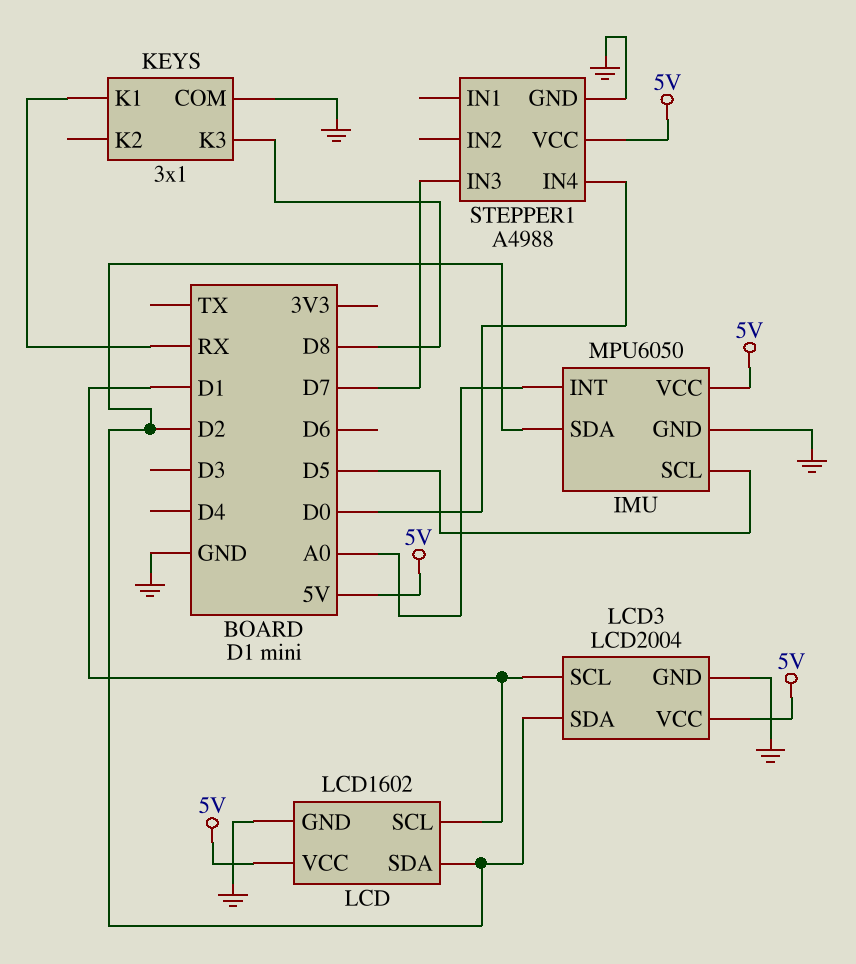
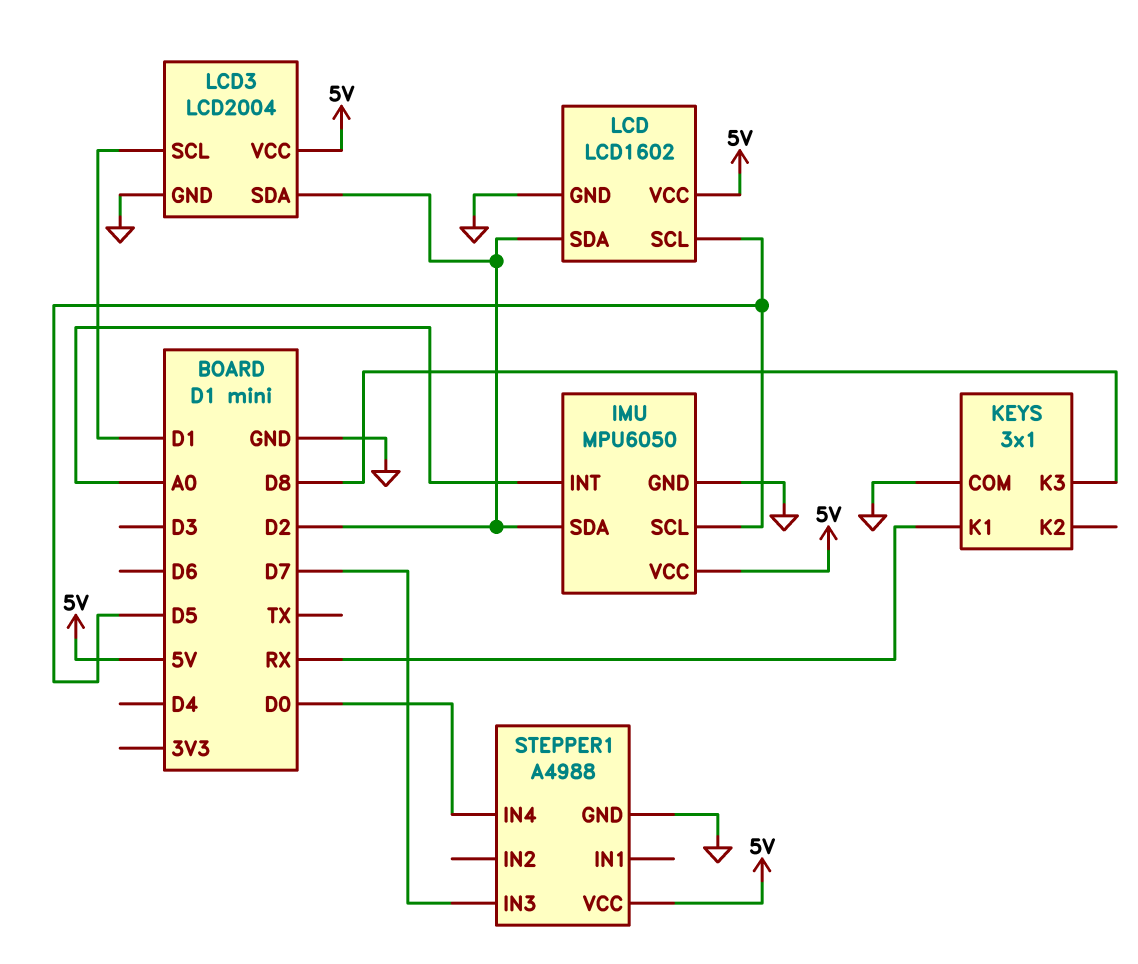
LCD pin SCL: D1 -> D5

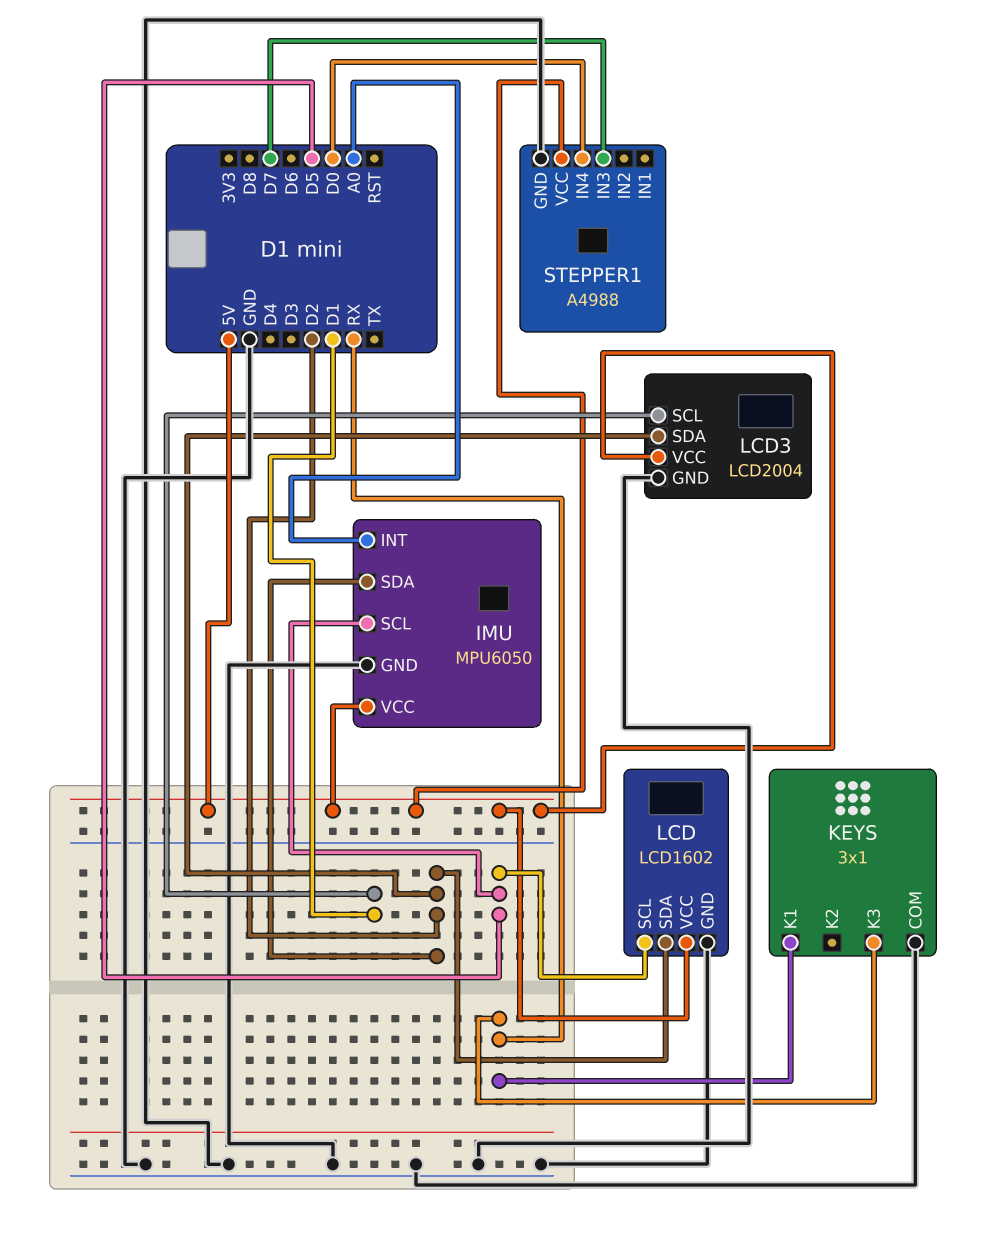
KEYS pin K3: D8 -> RX

